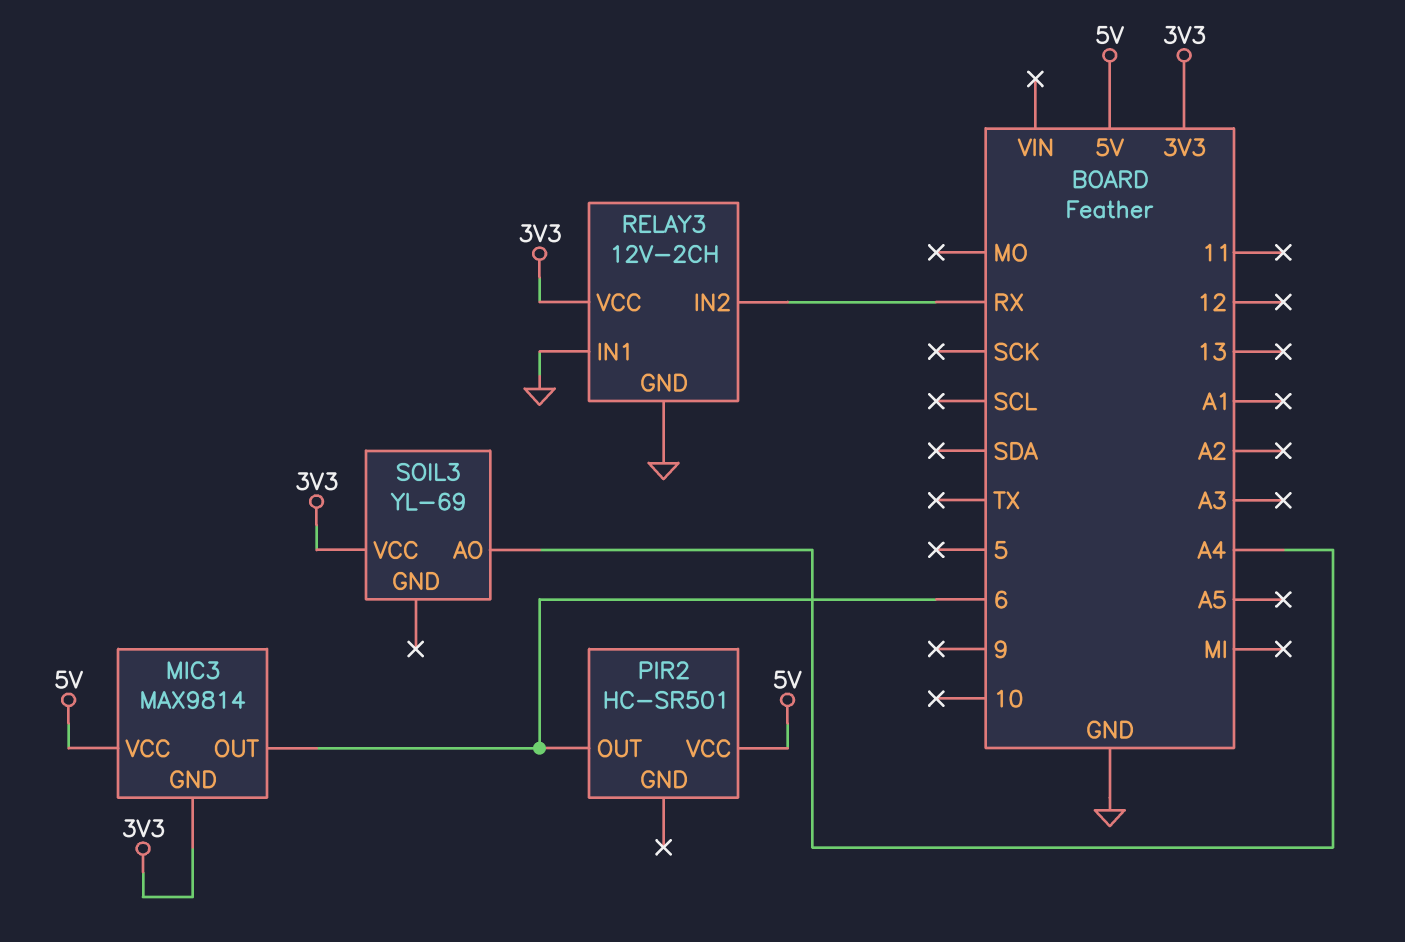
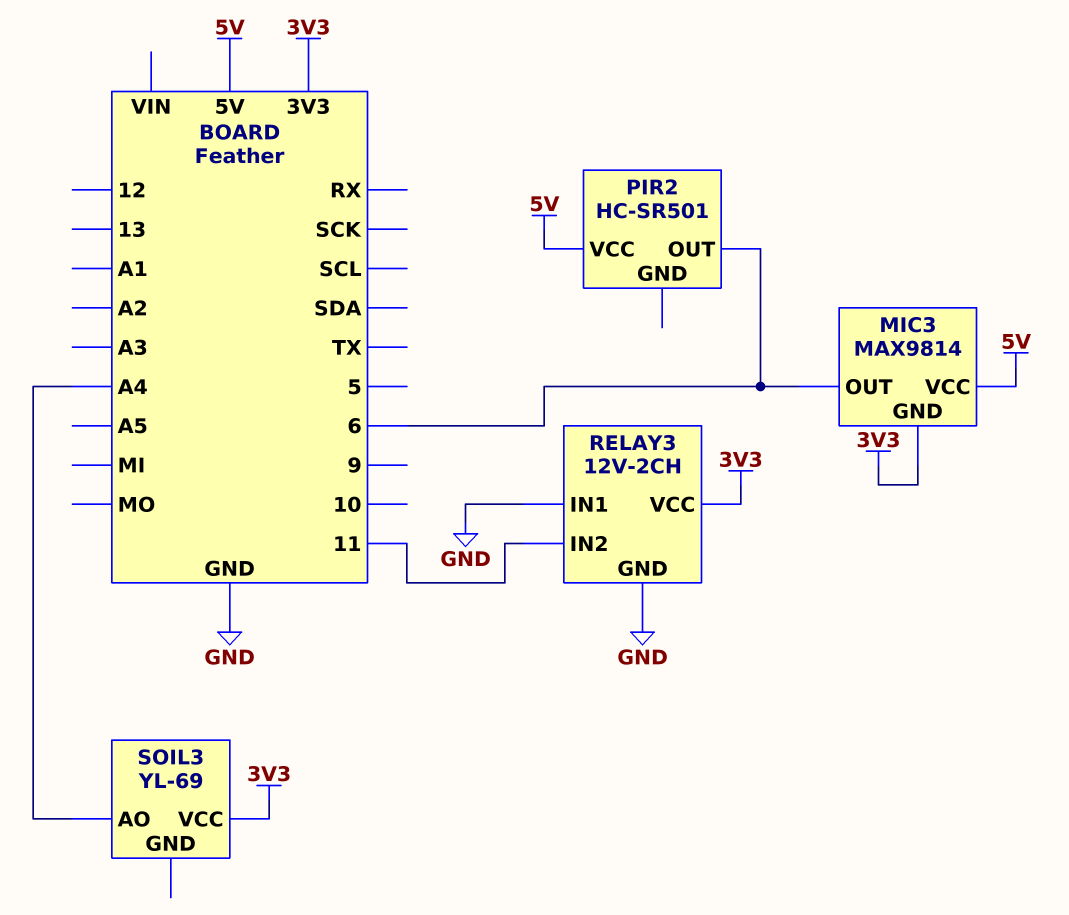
RELAY3 pin IN2: RX -> 11

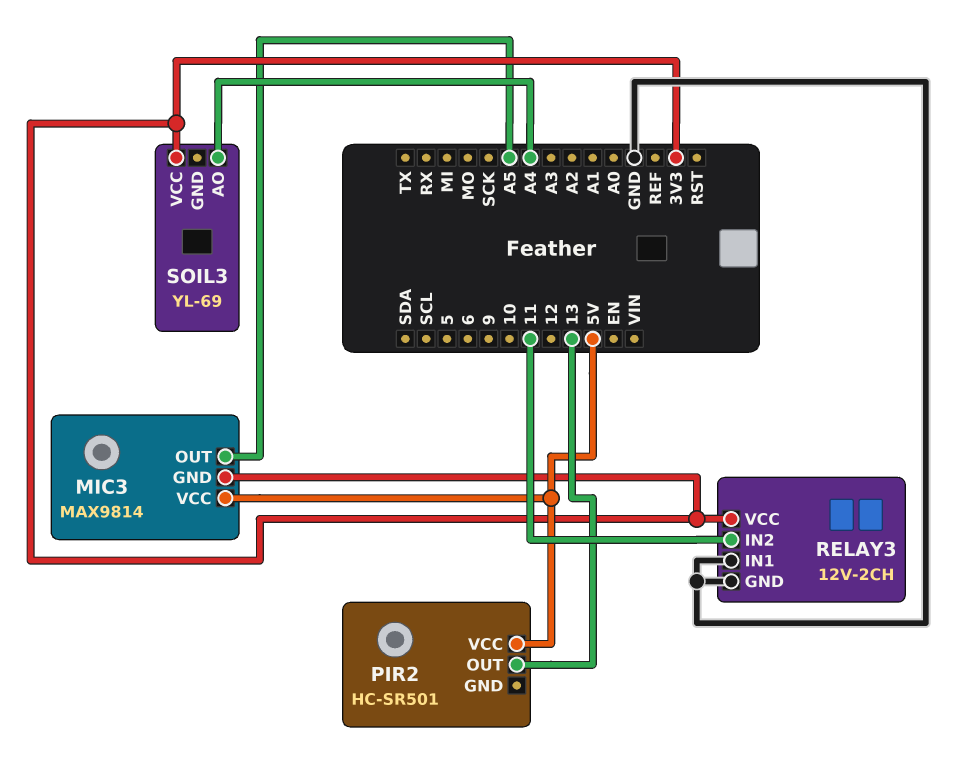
MIC3 pin OUT: 6 -> A5
PIR2 pin OUT: 6 -> 13

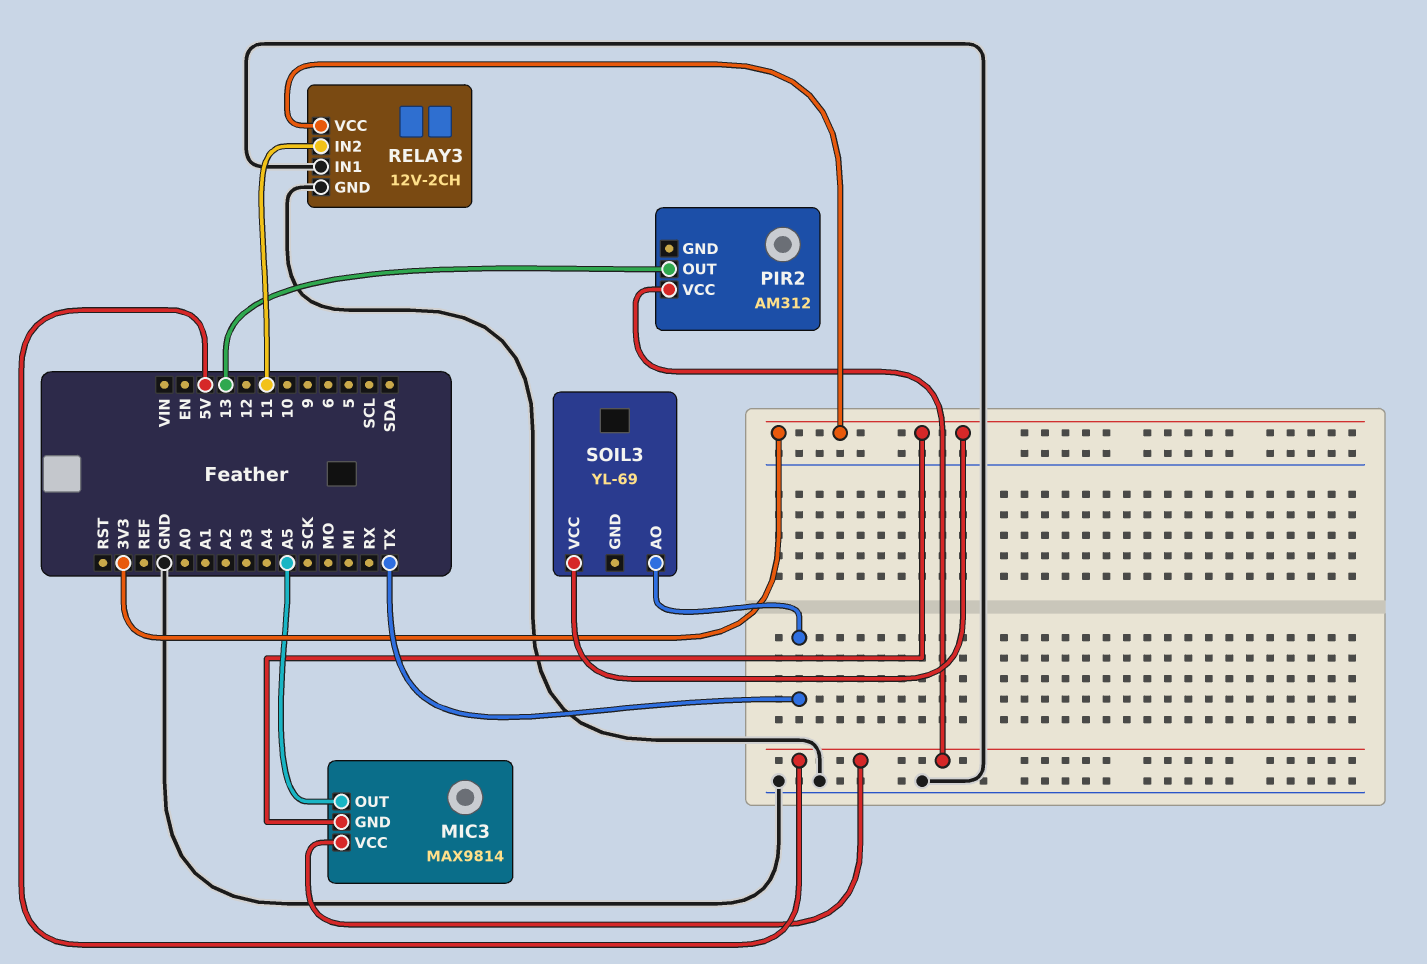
PIR2: HC-SR501 -> AM312
SOIL3 pin AO: A4 -> TX

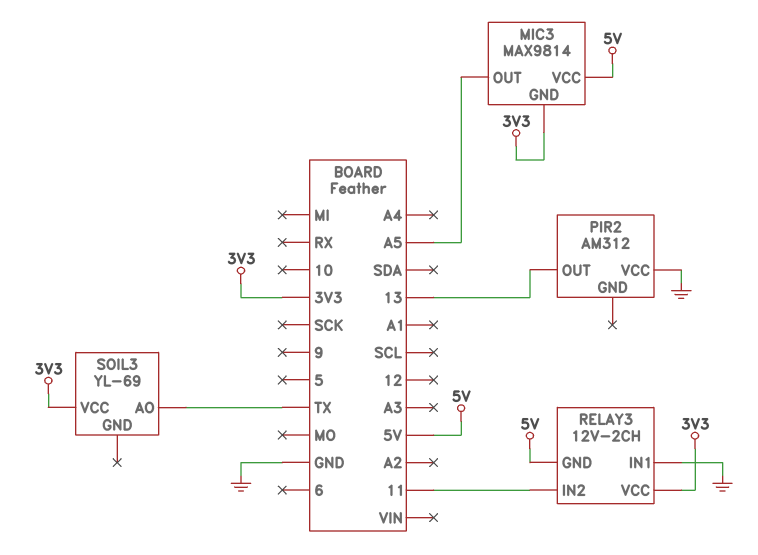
PIR2 pin VCC: 5V -> GND
RELAY3 pin GND: GND -> 5V

